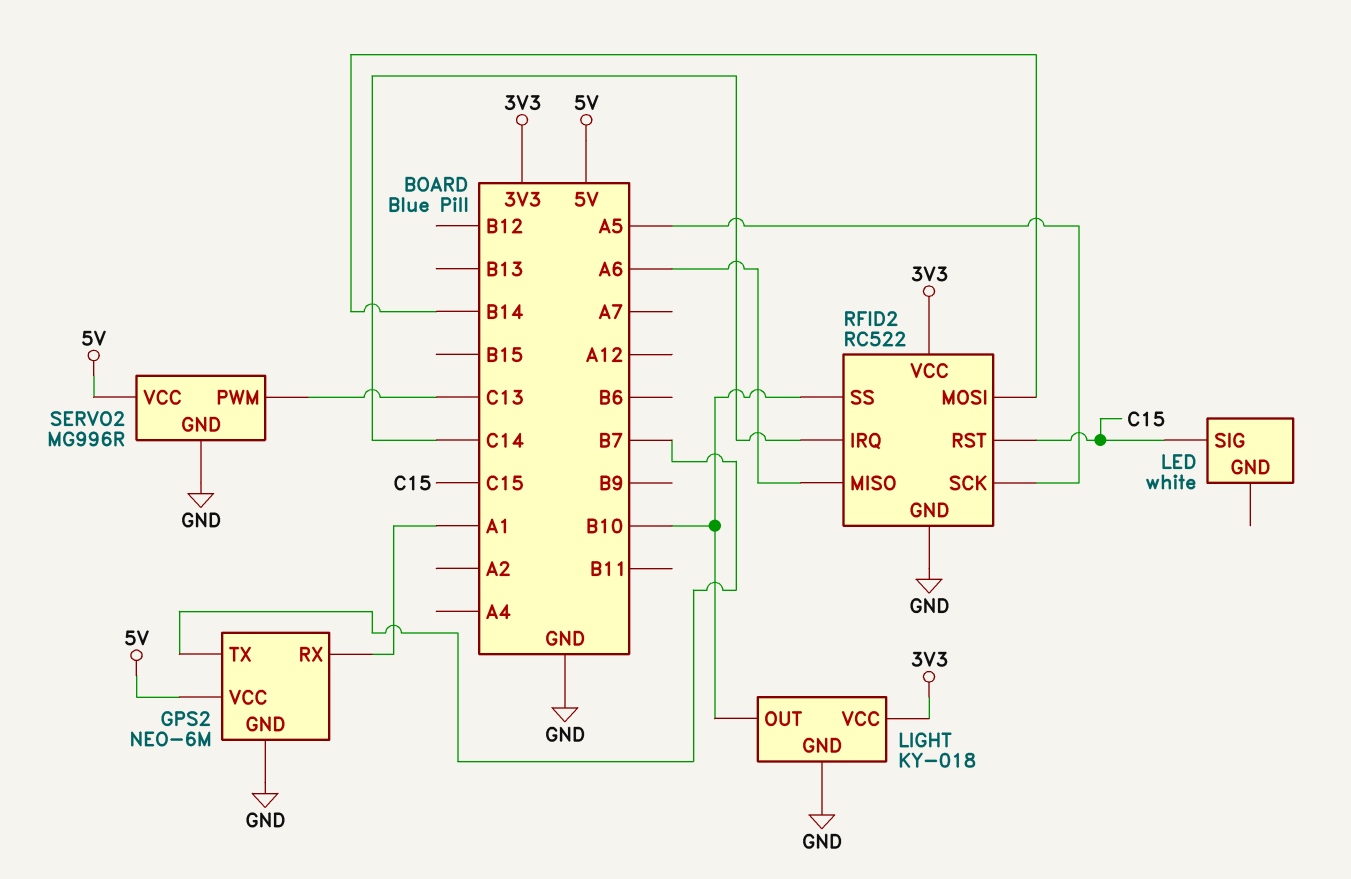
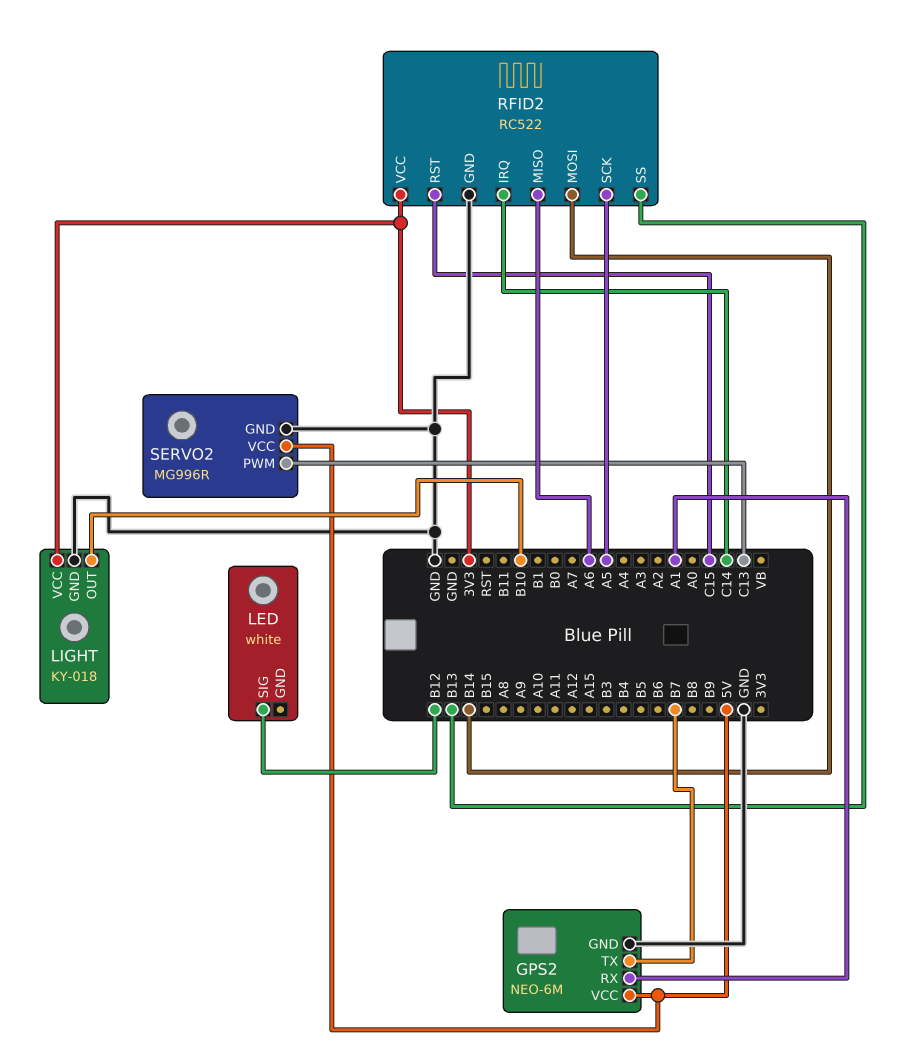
LED pin SIG: C15 -> B12
RFID2 pin SS: B10 -> B13

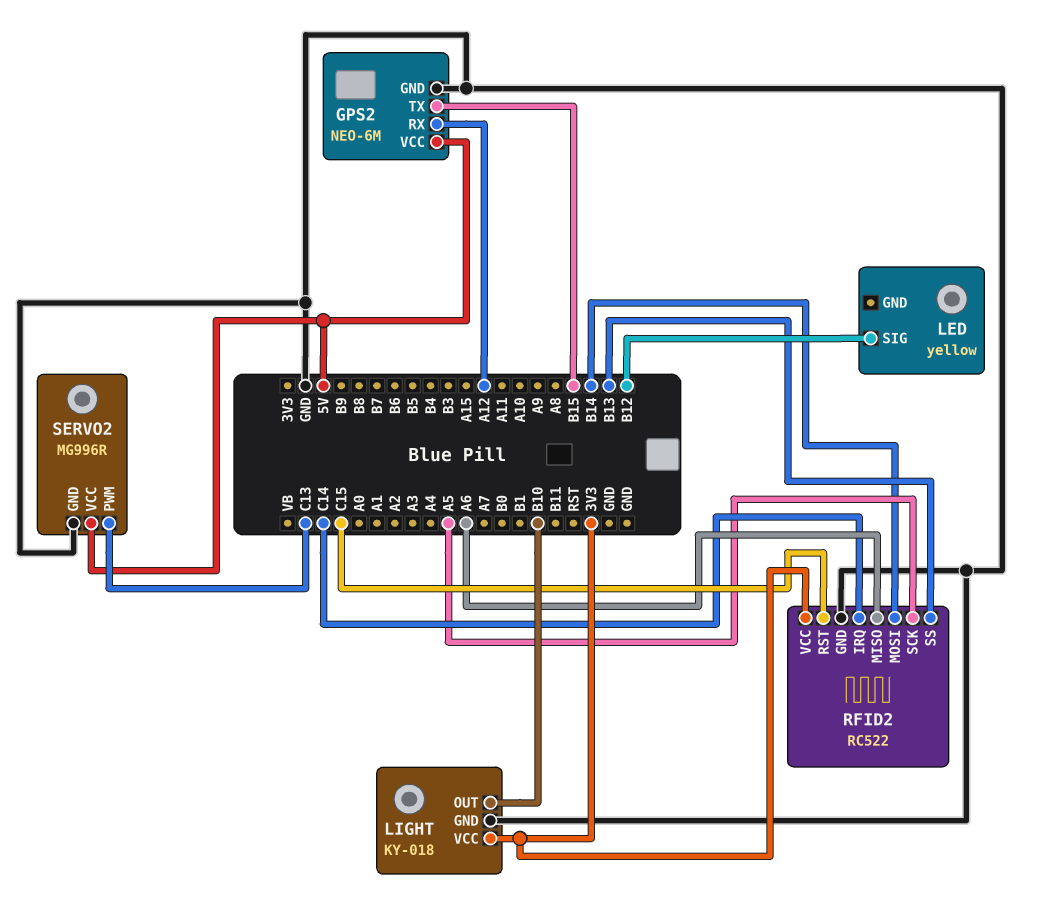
GPS2 pin RX: A1 -> A12
GPS2 pin TX: B7 -> B15
LED: white -> yellow

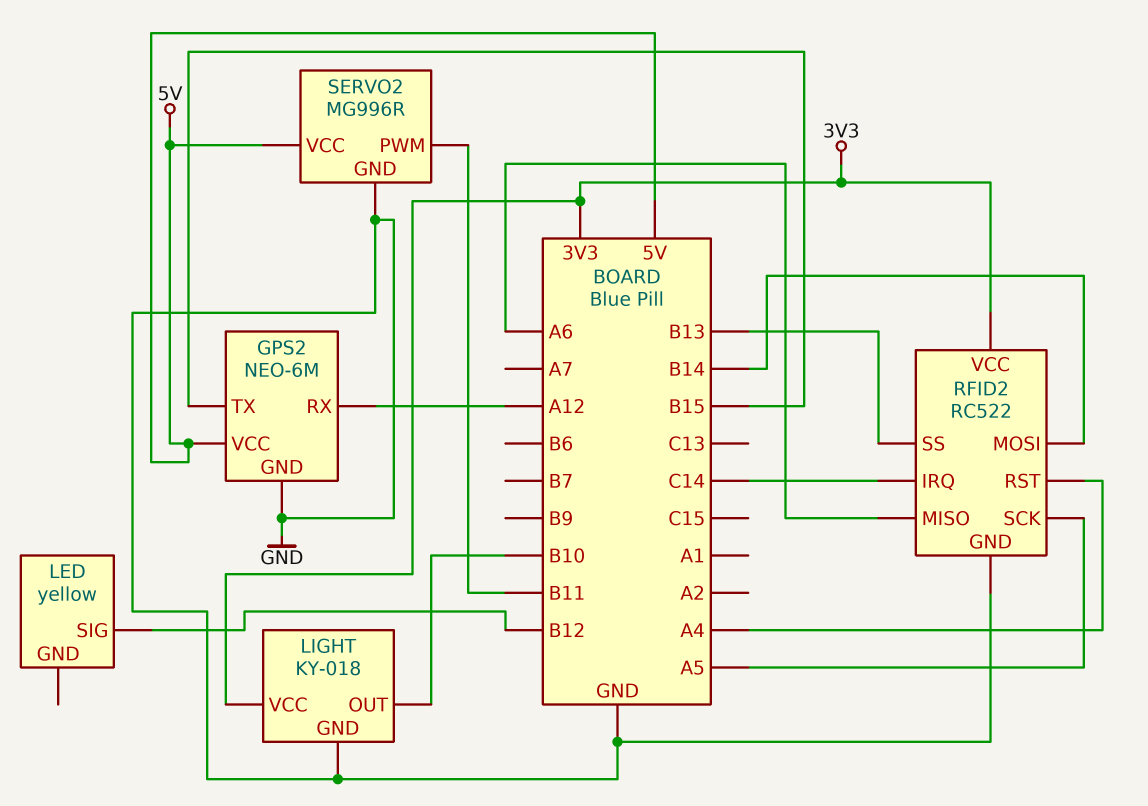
RFID2 pin RST: C15 -> A4
SERVO2 pin PWM: C13 -> B11

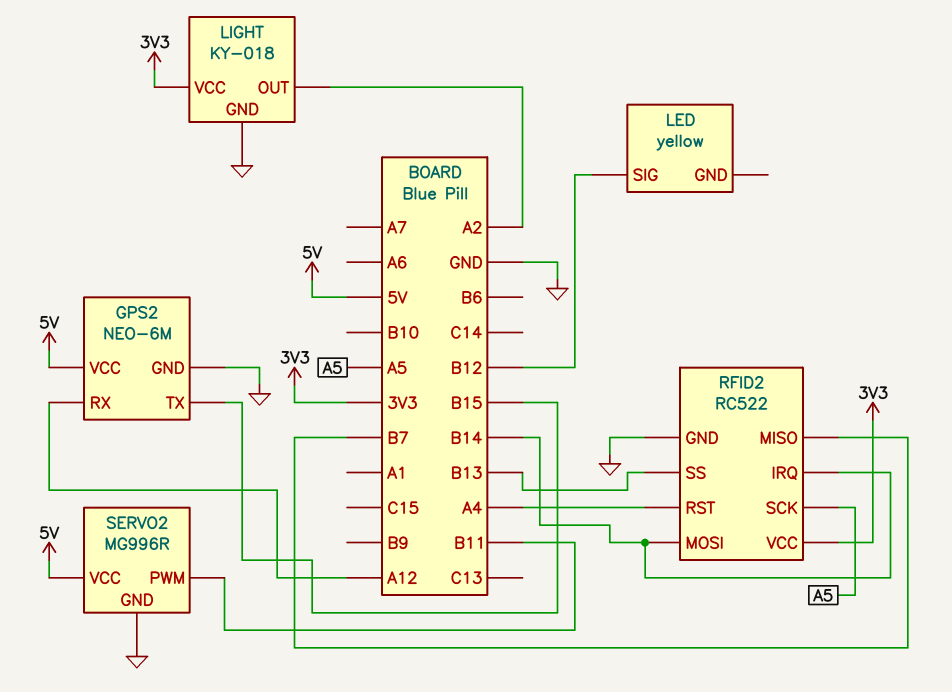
LIGHT pin OUT: B10 -> A2
RFID2 pin IRQ: C14 -> B14
RFID2 pin MISO: A6 -> B7

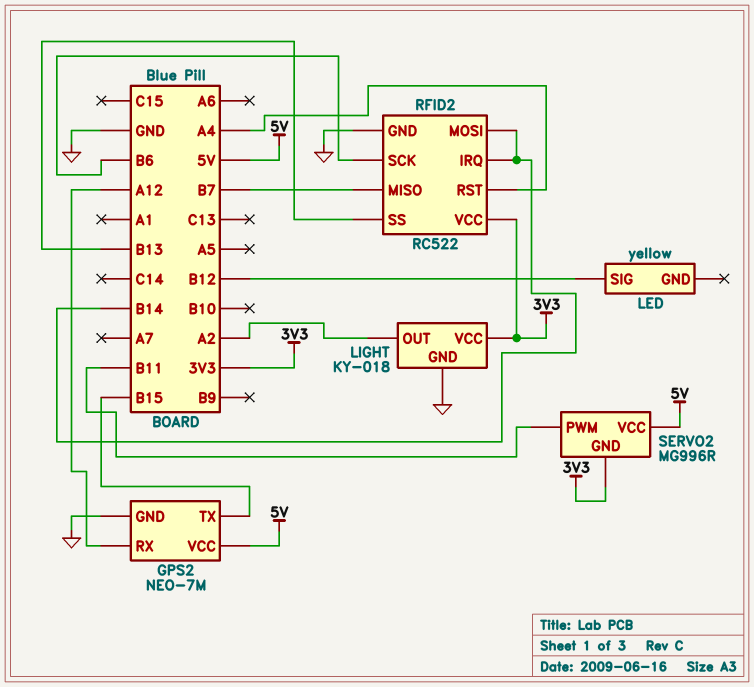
GPS2: NEO-6M -> NEO-7M
RFID2 pin SCK: A5 -> B6
SERVO2 pin GND: GND -> 3V3

